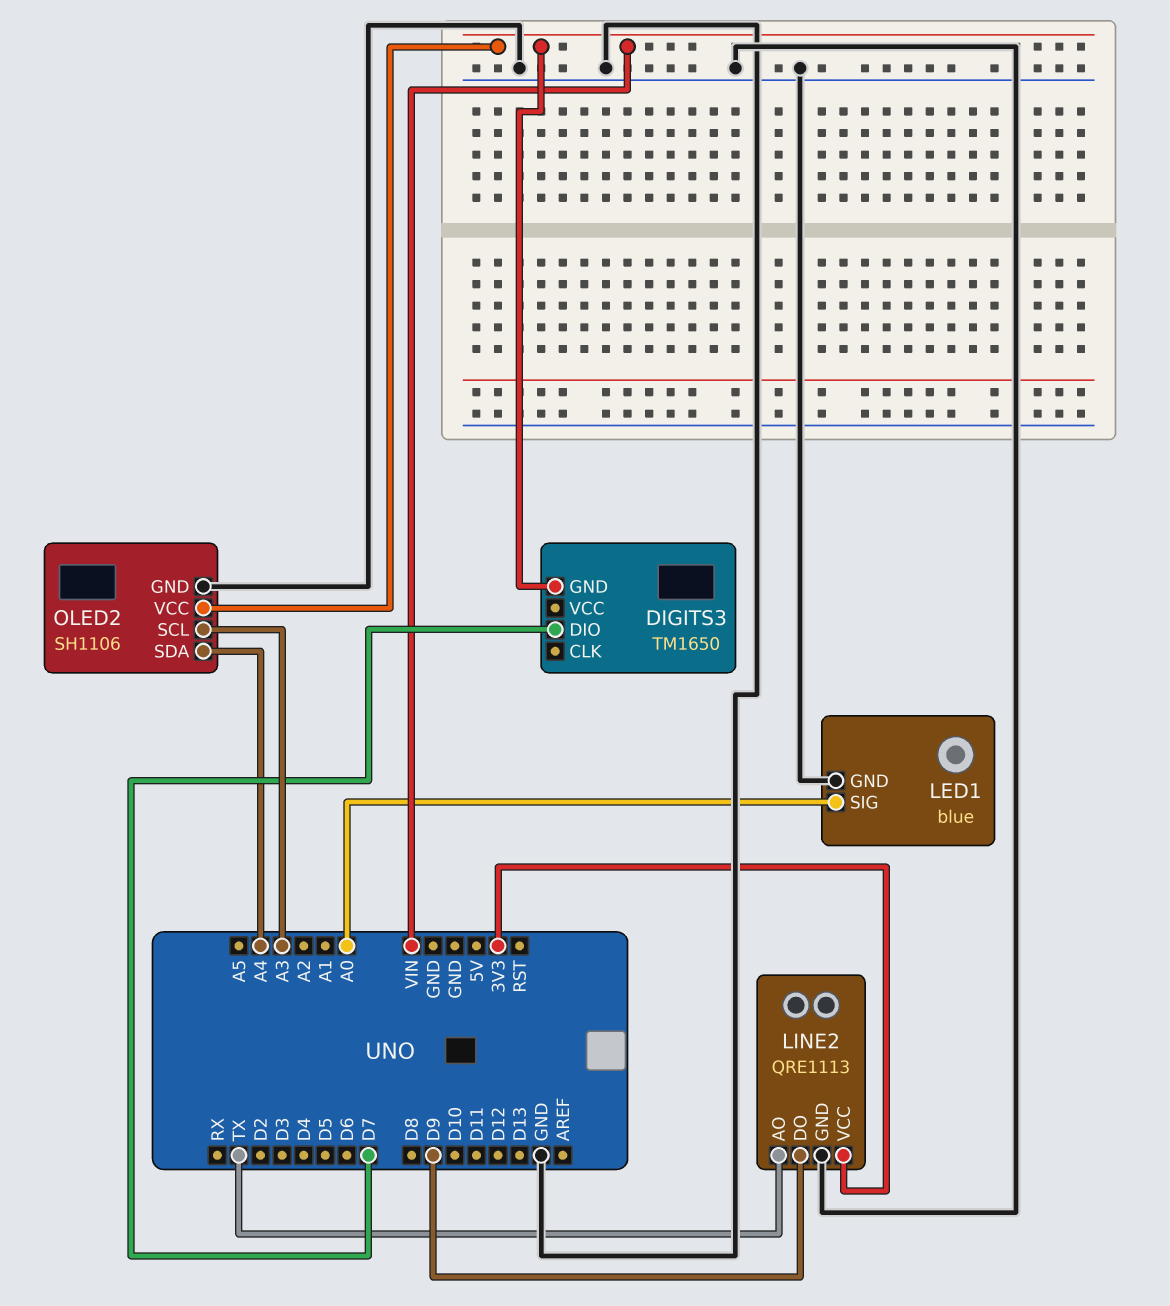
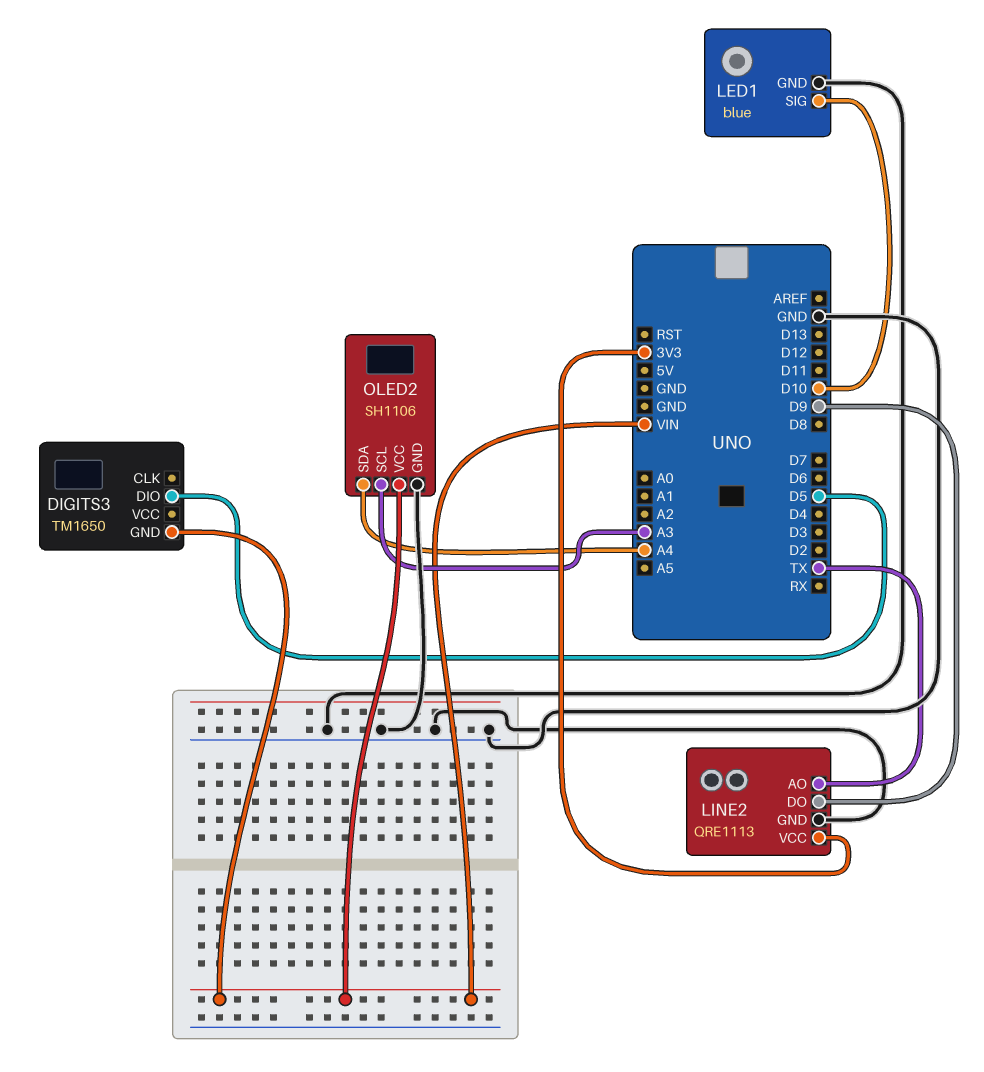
DIGITS3 pin DIO: D7 -> D5
LED1 pin SIG: A0 -> D10

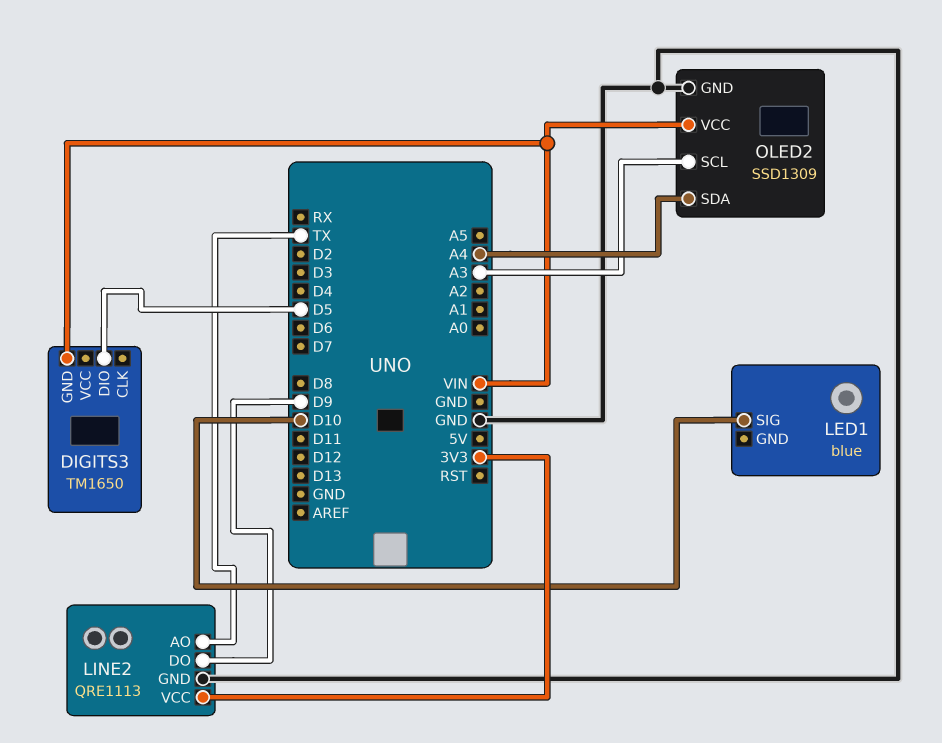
LED1 pin GND: GND -> none
OLED2: SH1106 -> SSD1309

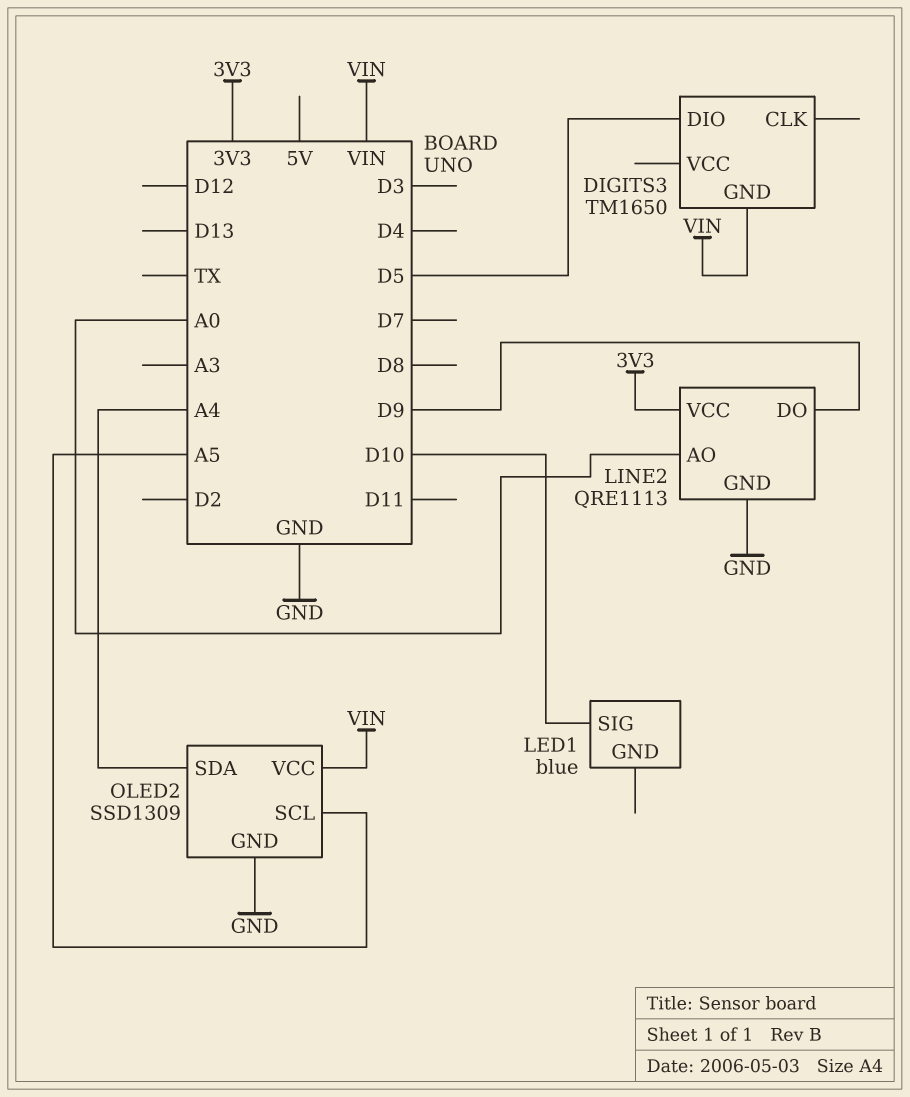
LINE2 pin AO: TX -> A0
OLED2 pin SCL: A3 -> A5

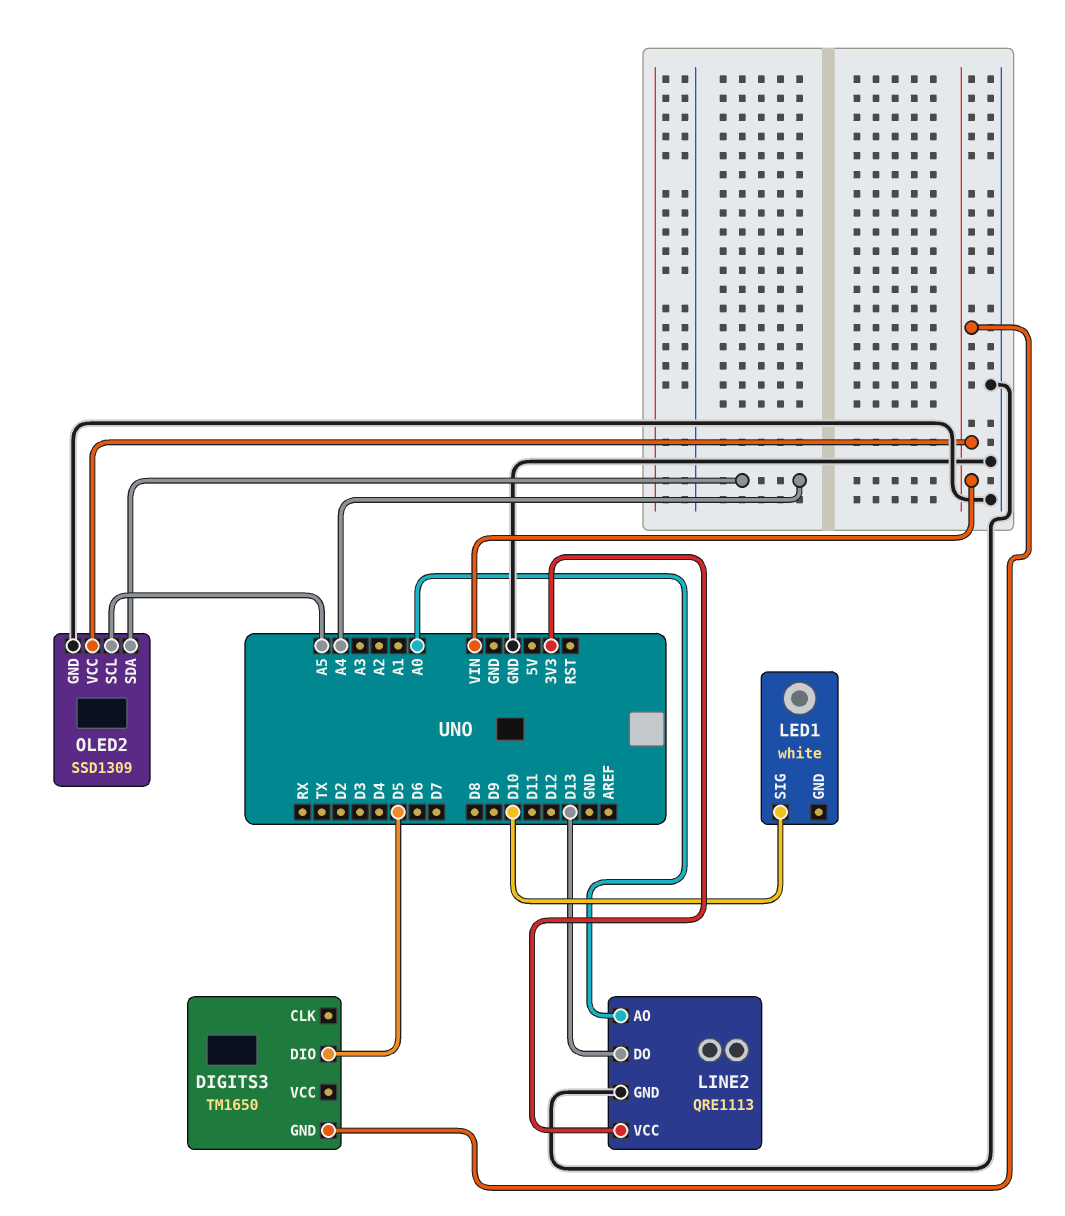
LED1: blue -> white
LINE2 pin DO: D9 -> D13

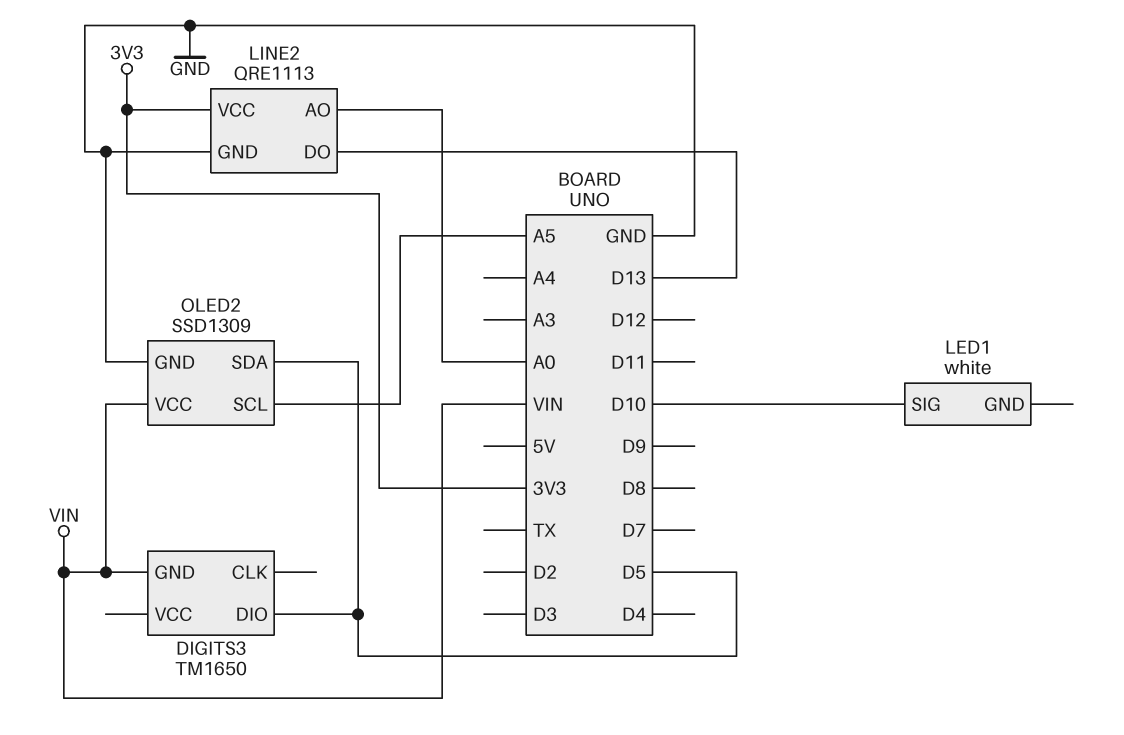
OLED2 pin SDA: A4 -> D5

